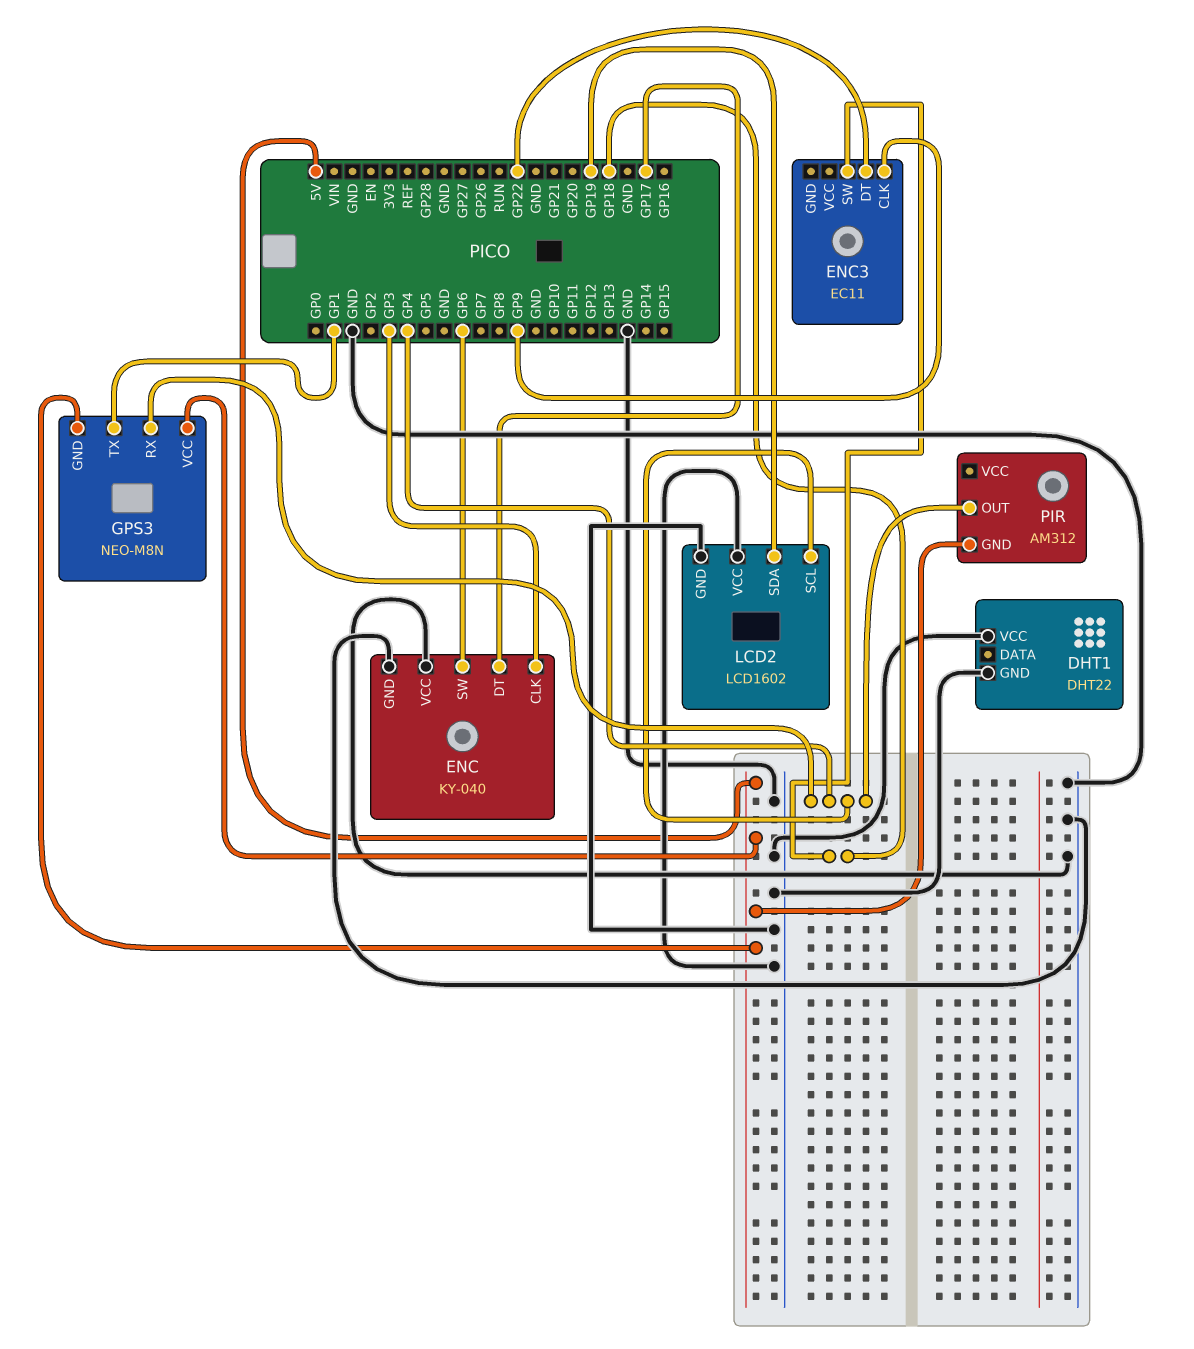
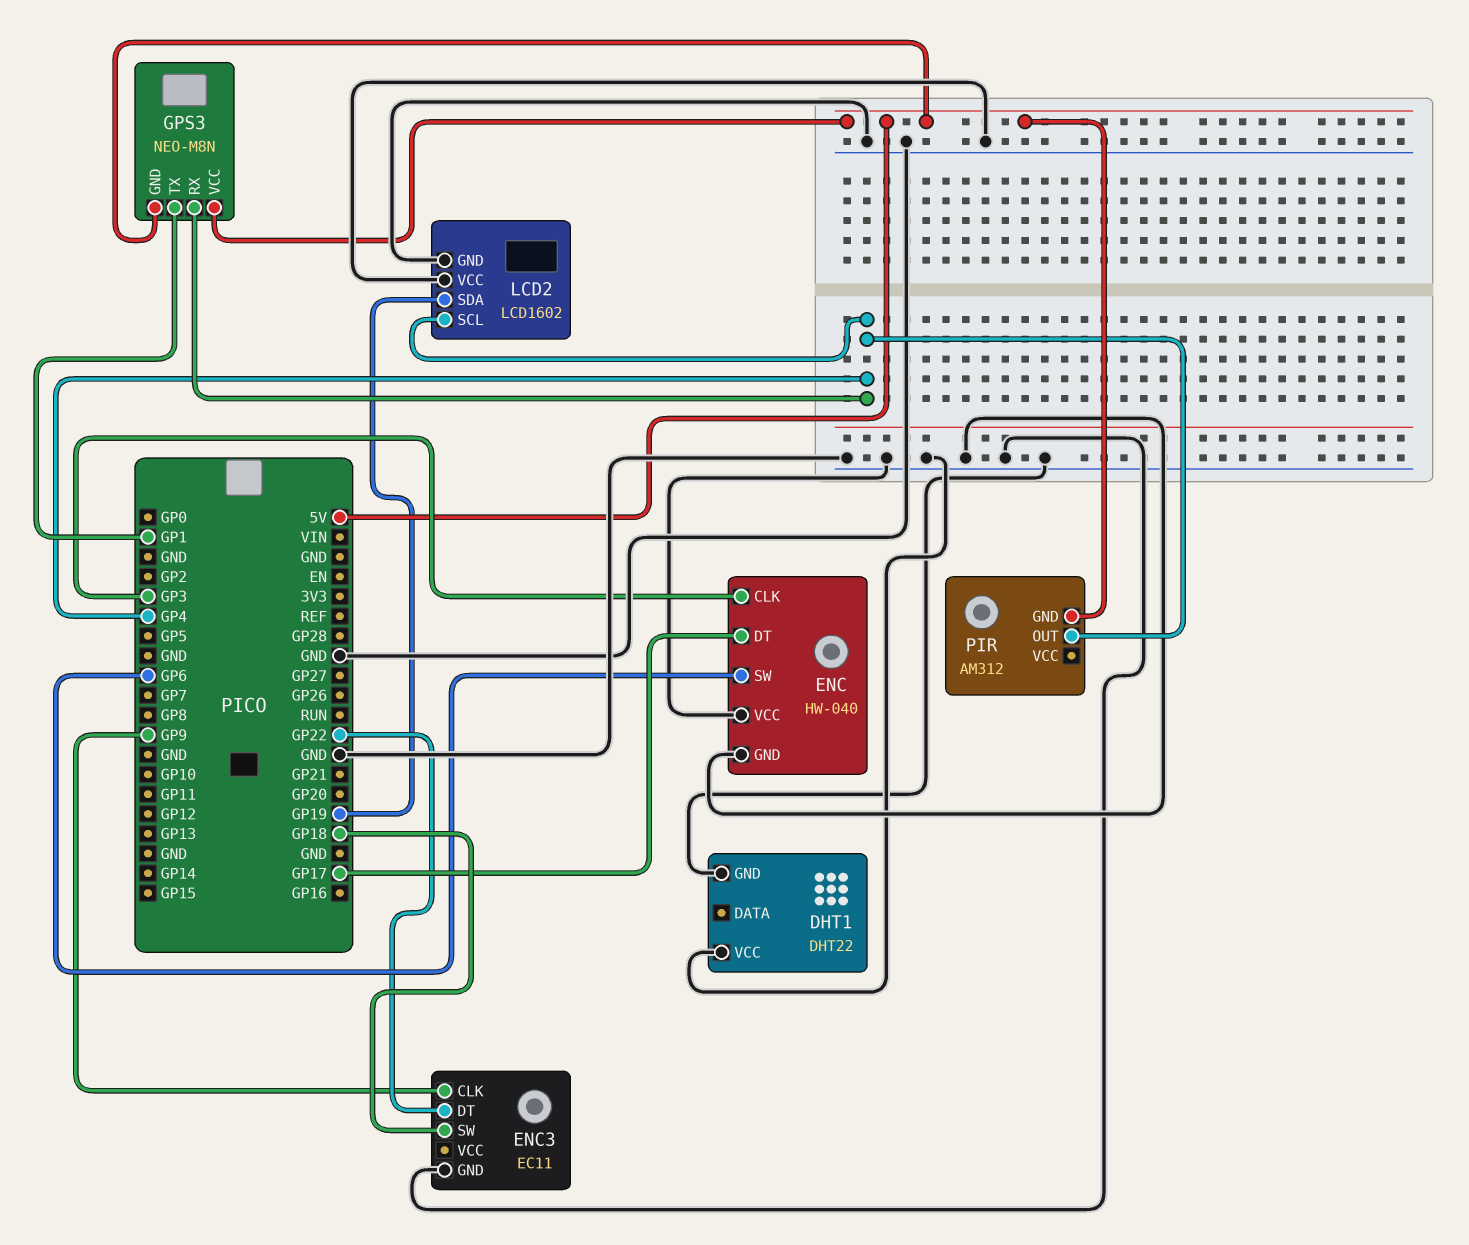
ENC: KY-040 -> HW-040
ENC3 pin GND: none -> GND

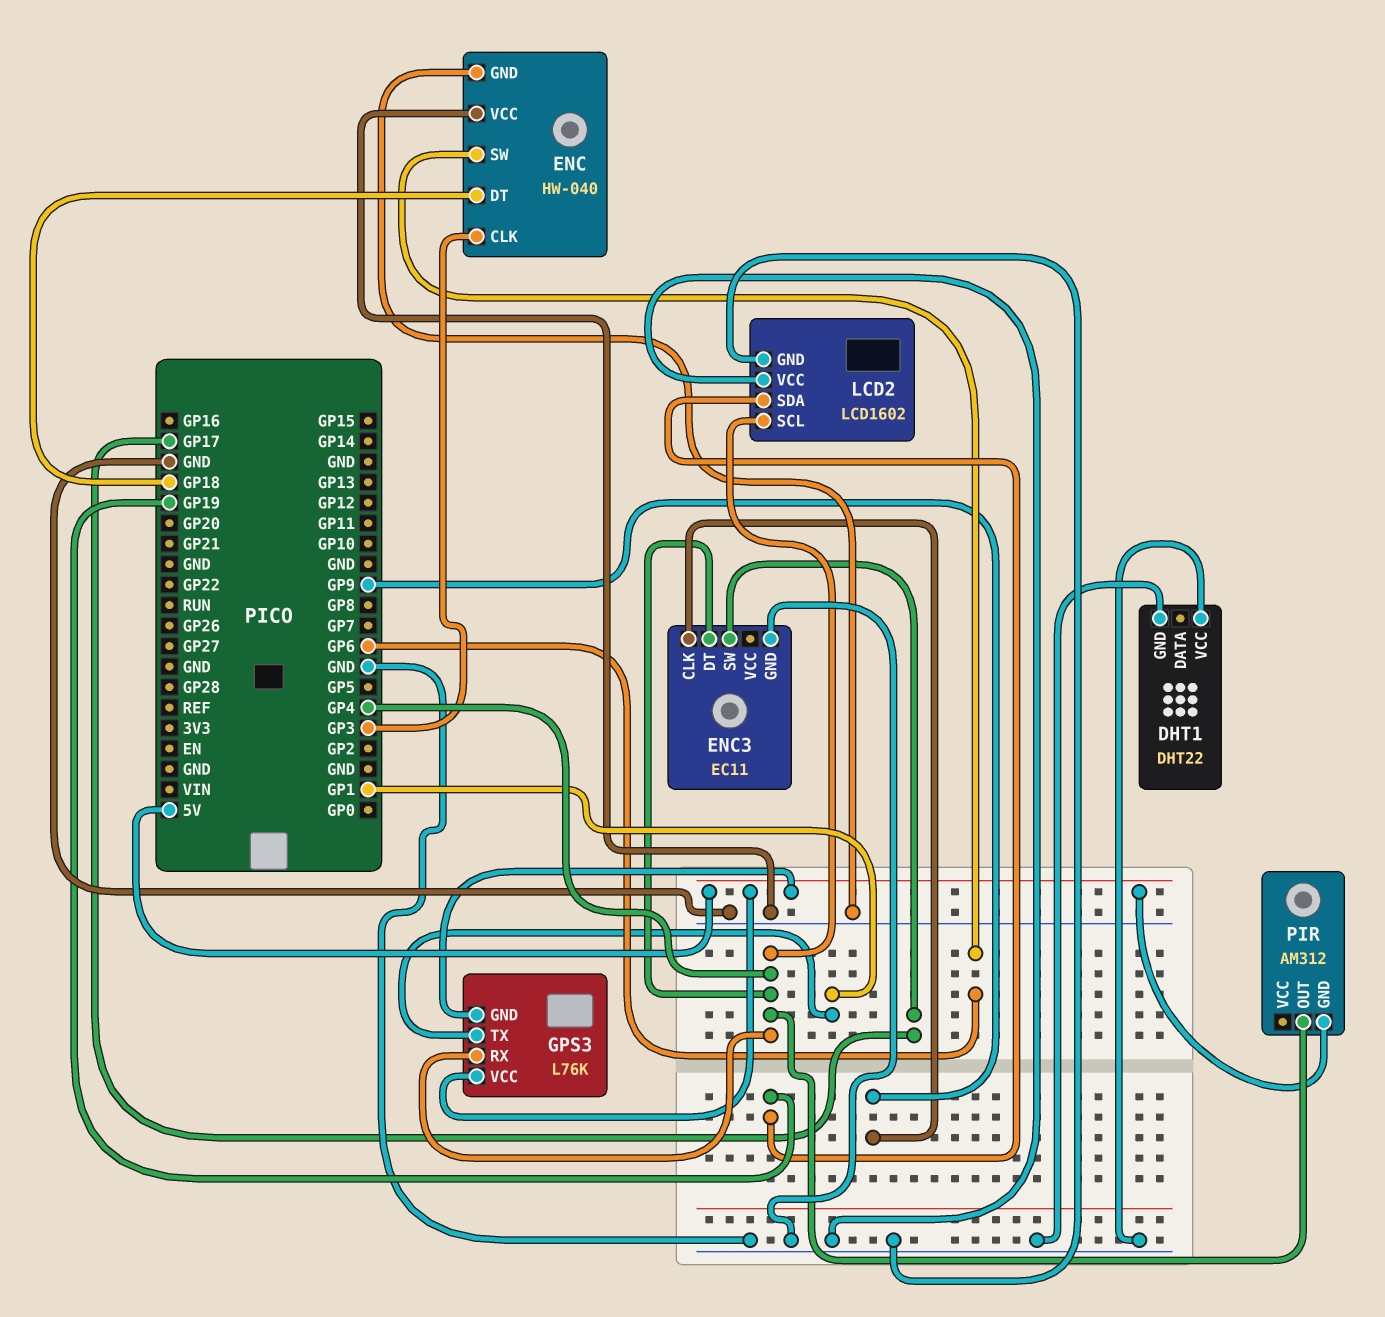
ENC pin DT: GP17 -> GP18
ENC3 pin DT: GP22 -> GP4
ENC3 pin SW: GP18 -> GP17
GPS3: NEO-M8N -> L76K

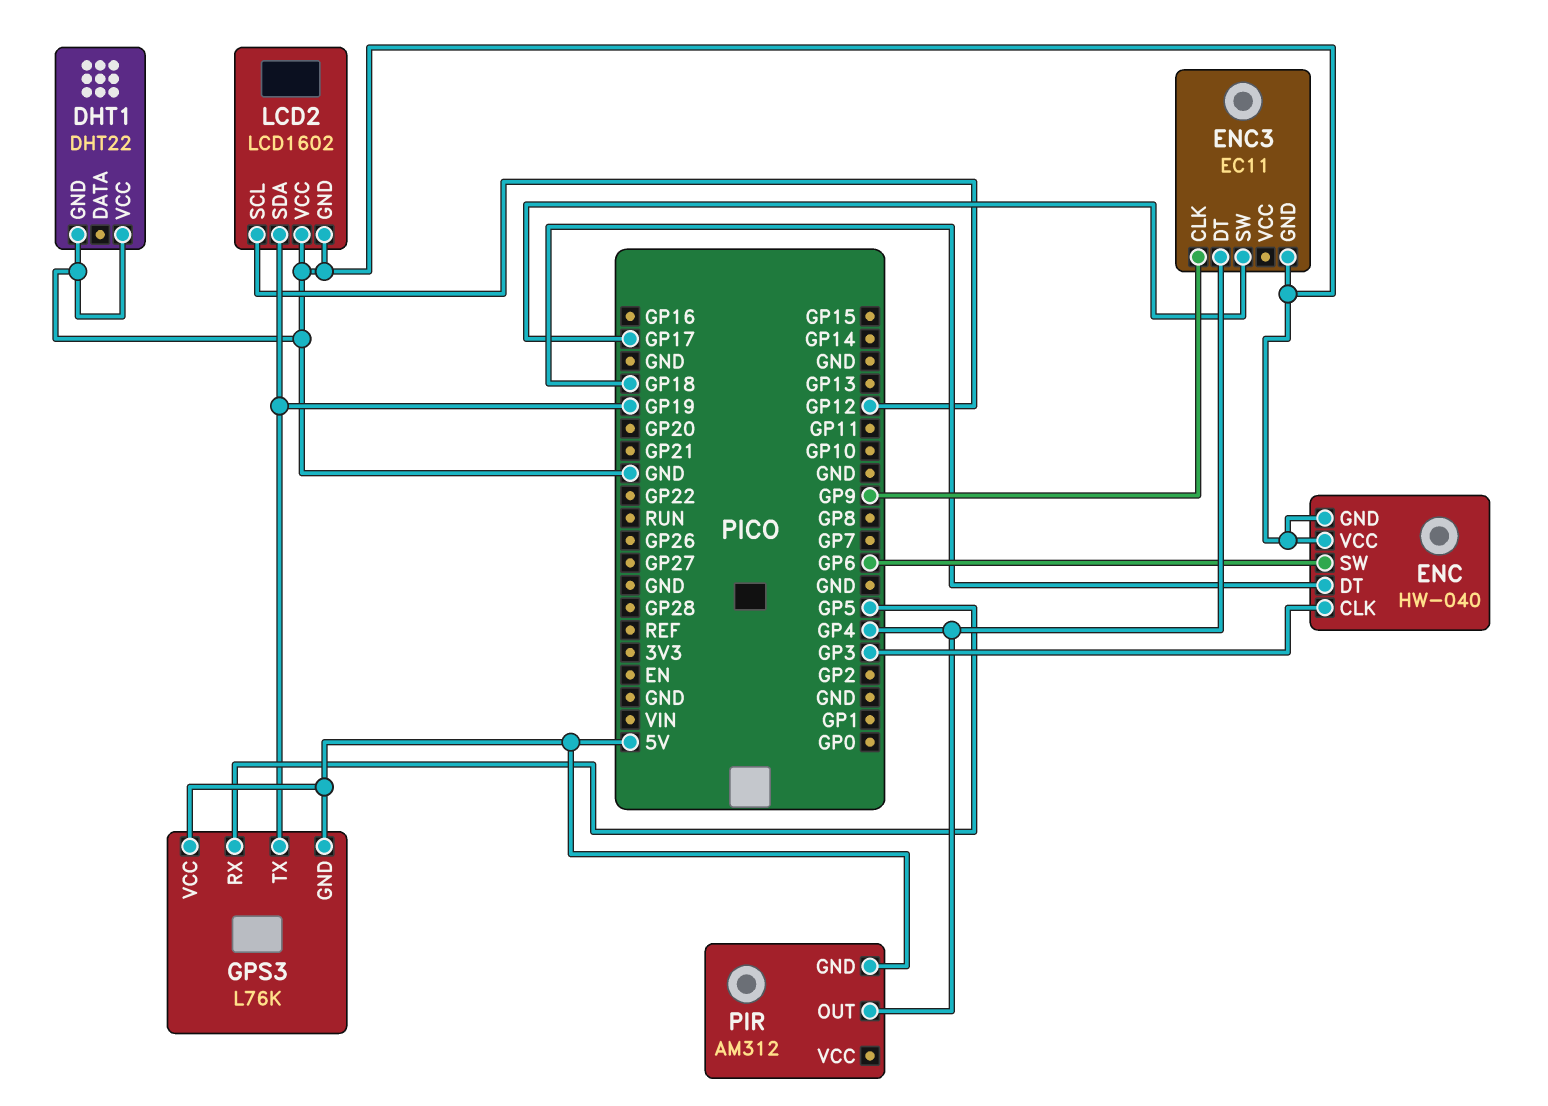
GPS3 pin RX: GP4 -> GP5
GPS3 pin TX: GP1 -> GP19
LCD2 pin SCL: GP4 -> GP12

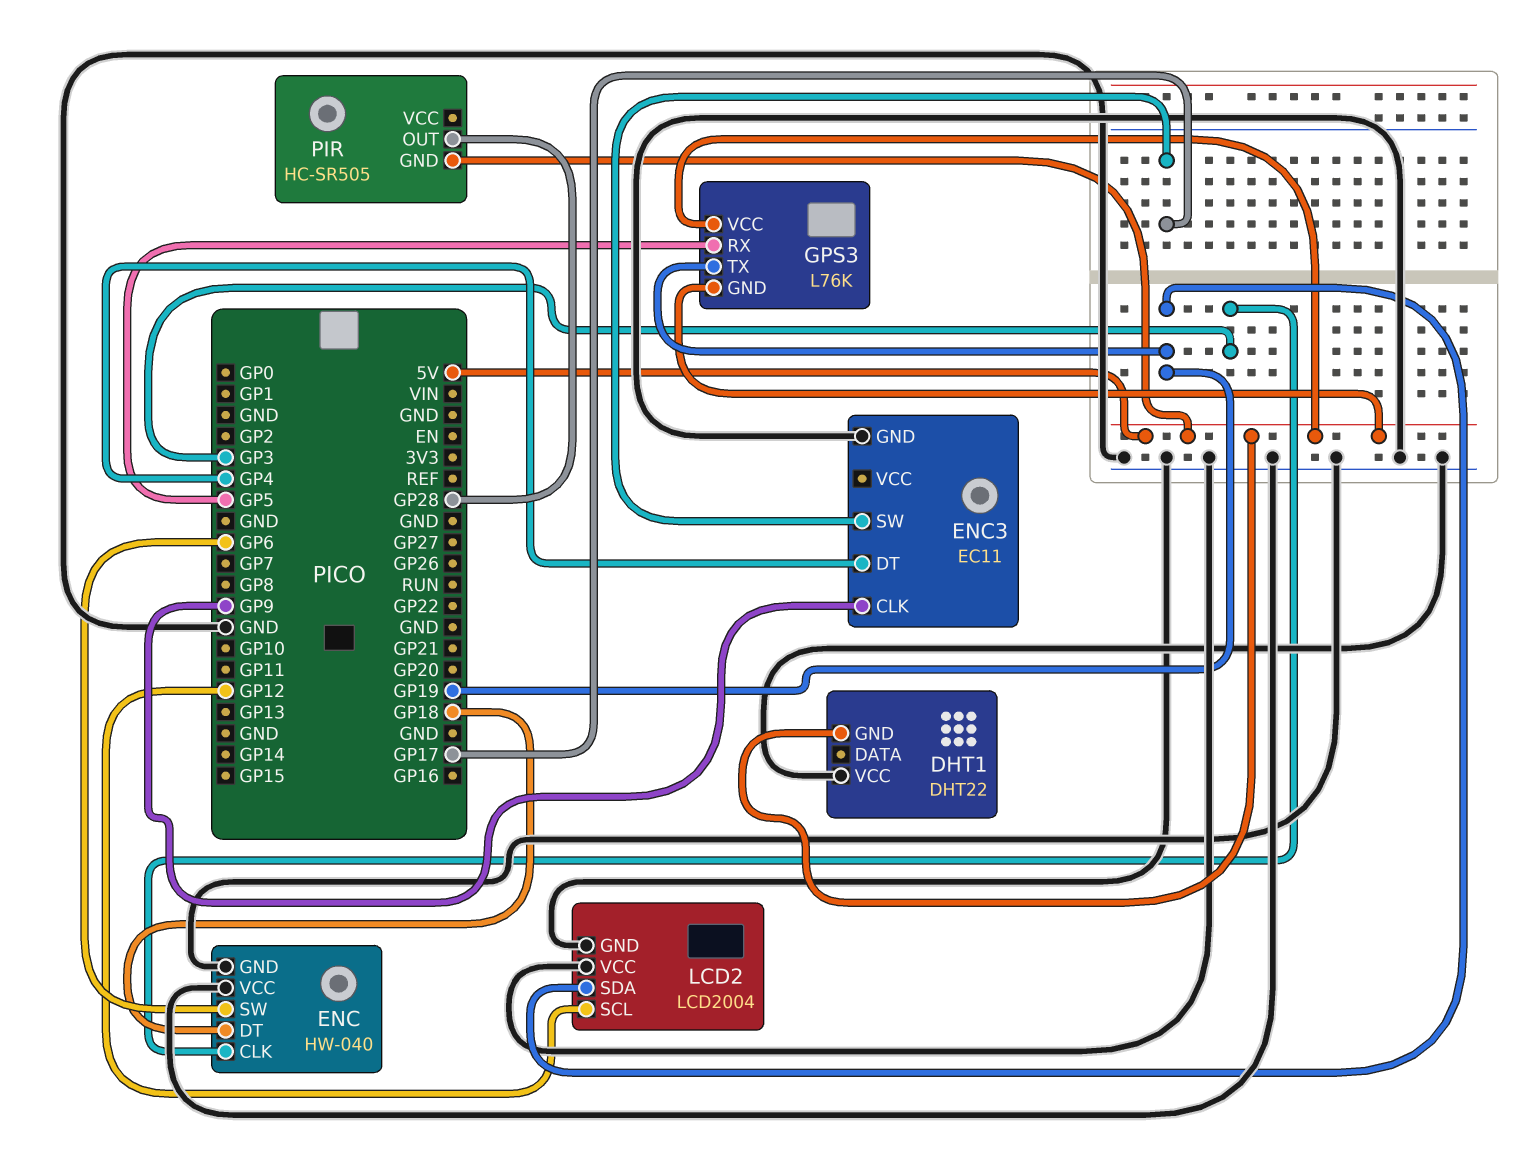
DHT1 pin GND: GND -> 5V
LCD2: LCD1602 -> LCD2004
PIR: AM312 -> HC-SR505
PIR pin OUT: GP4 -> GP28

